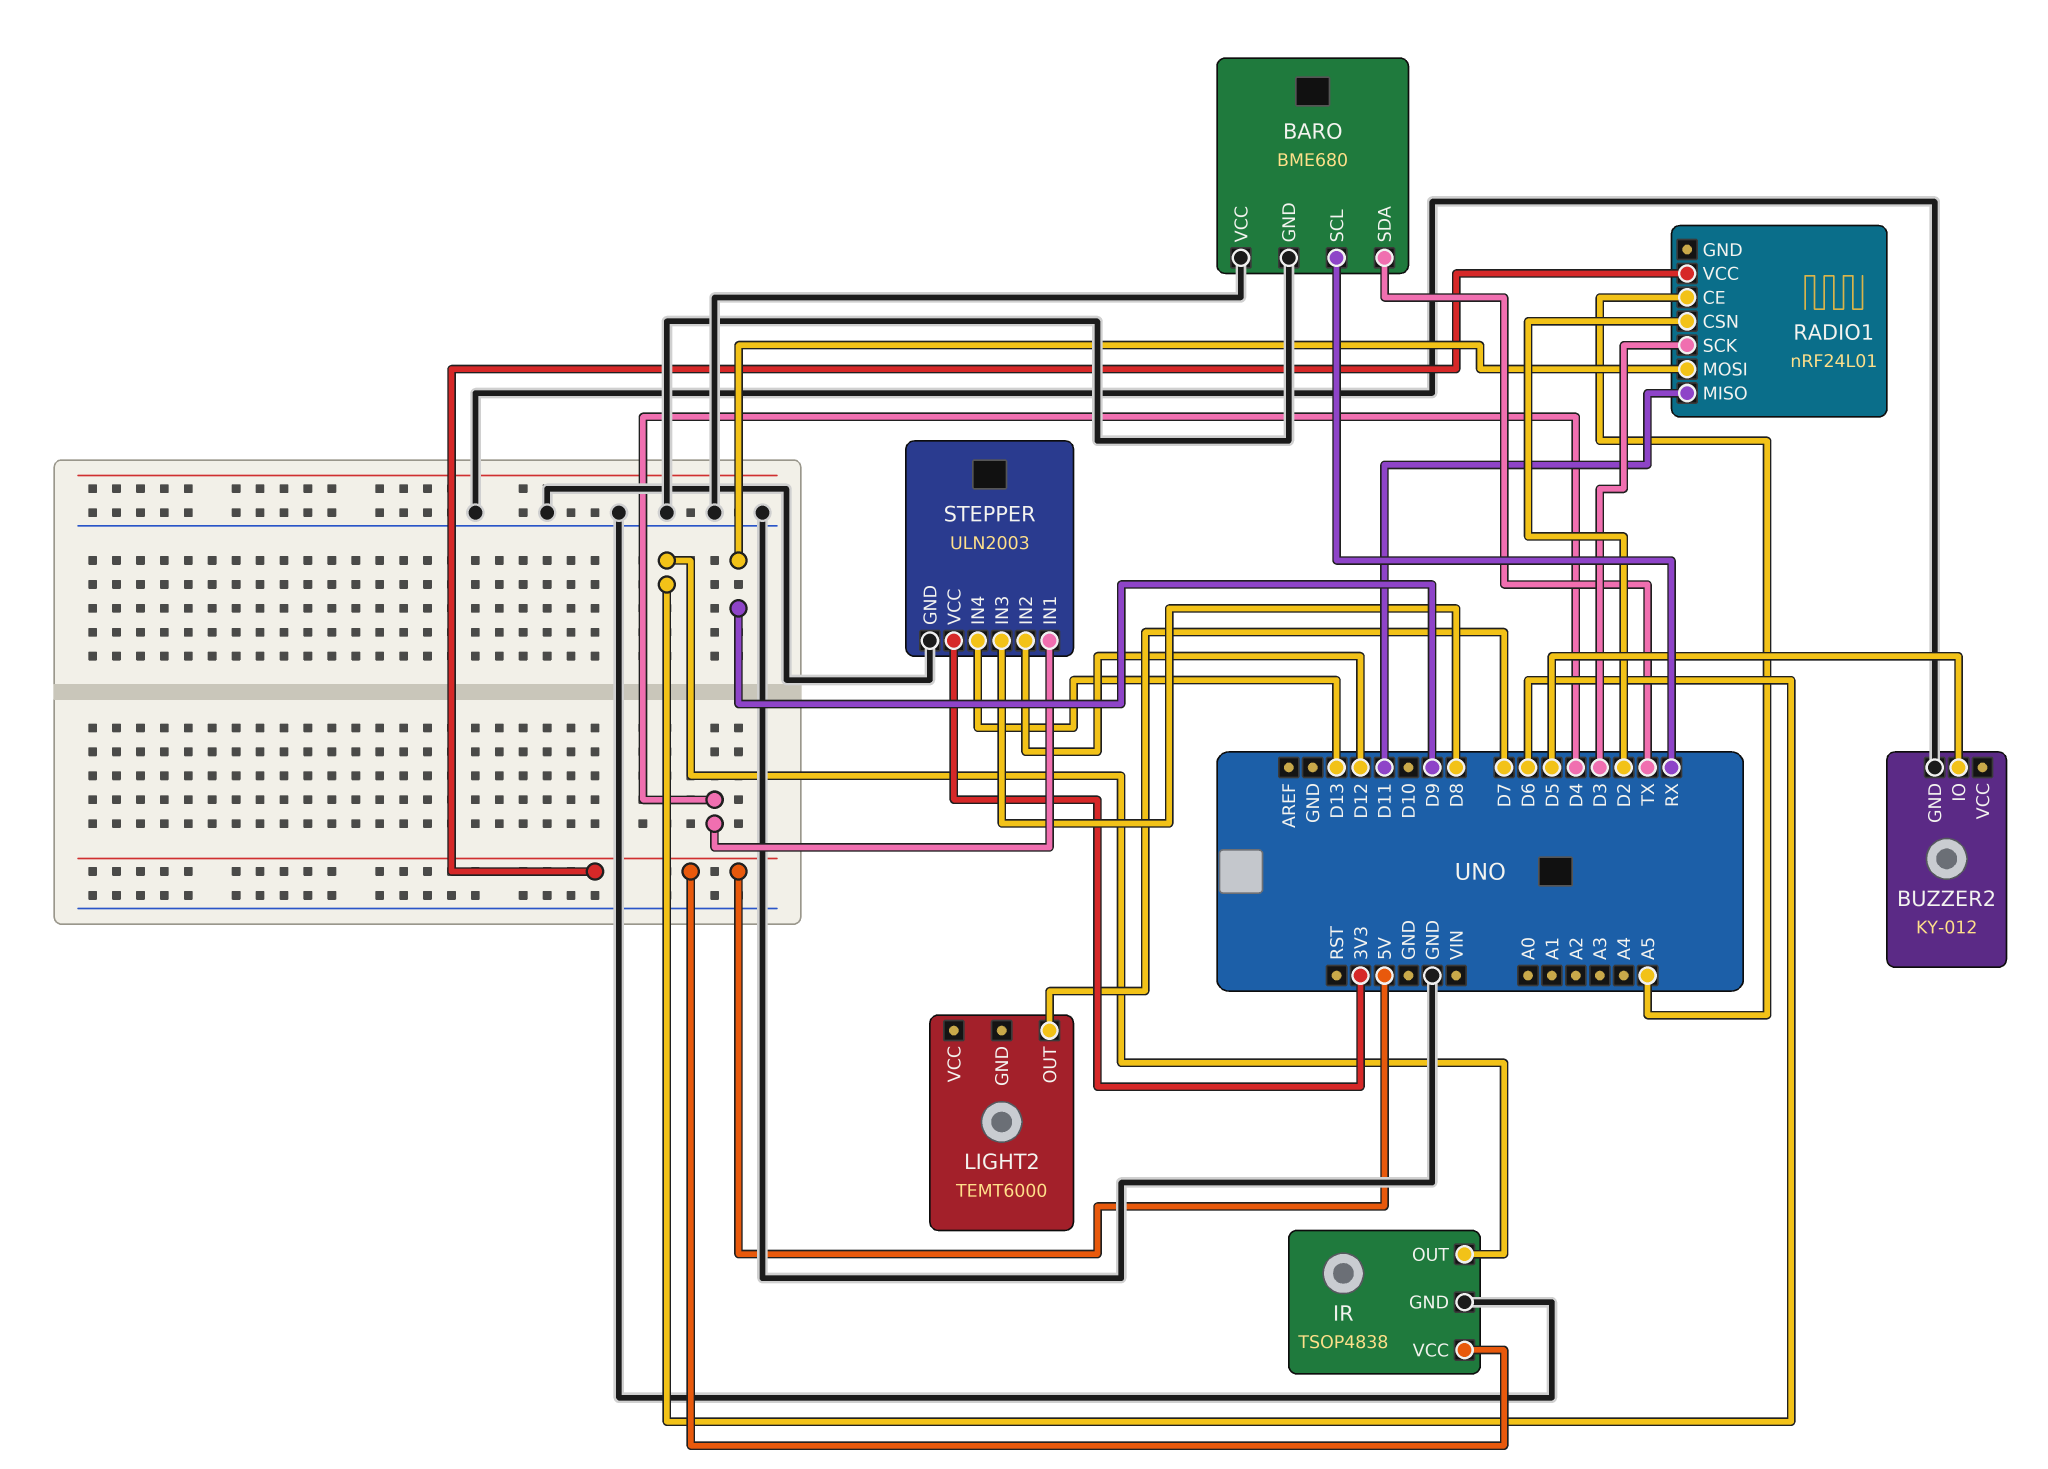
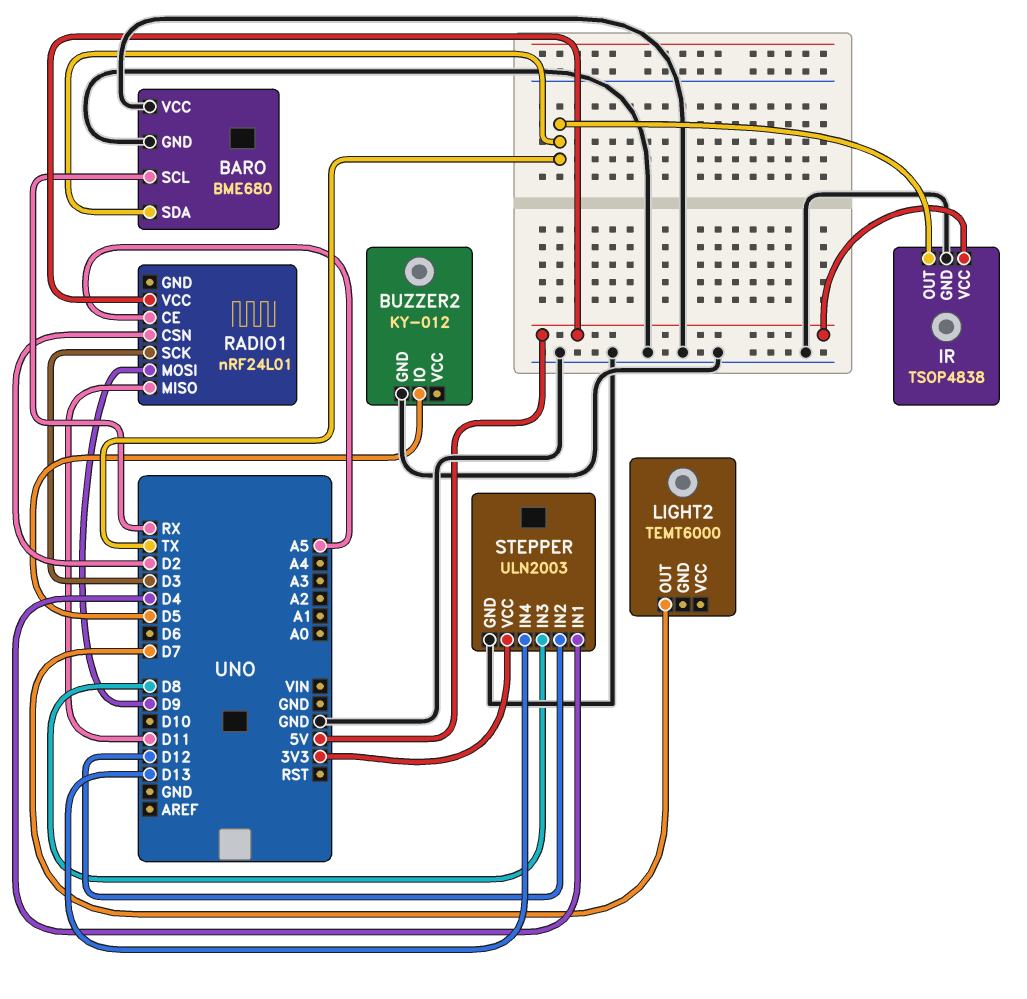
IR pin OUT: D6 -> TX

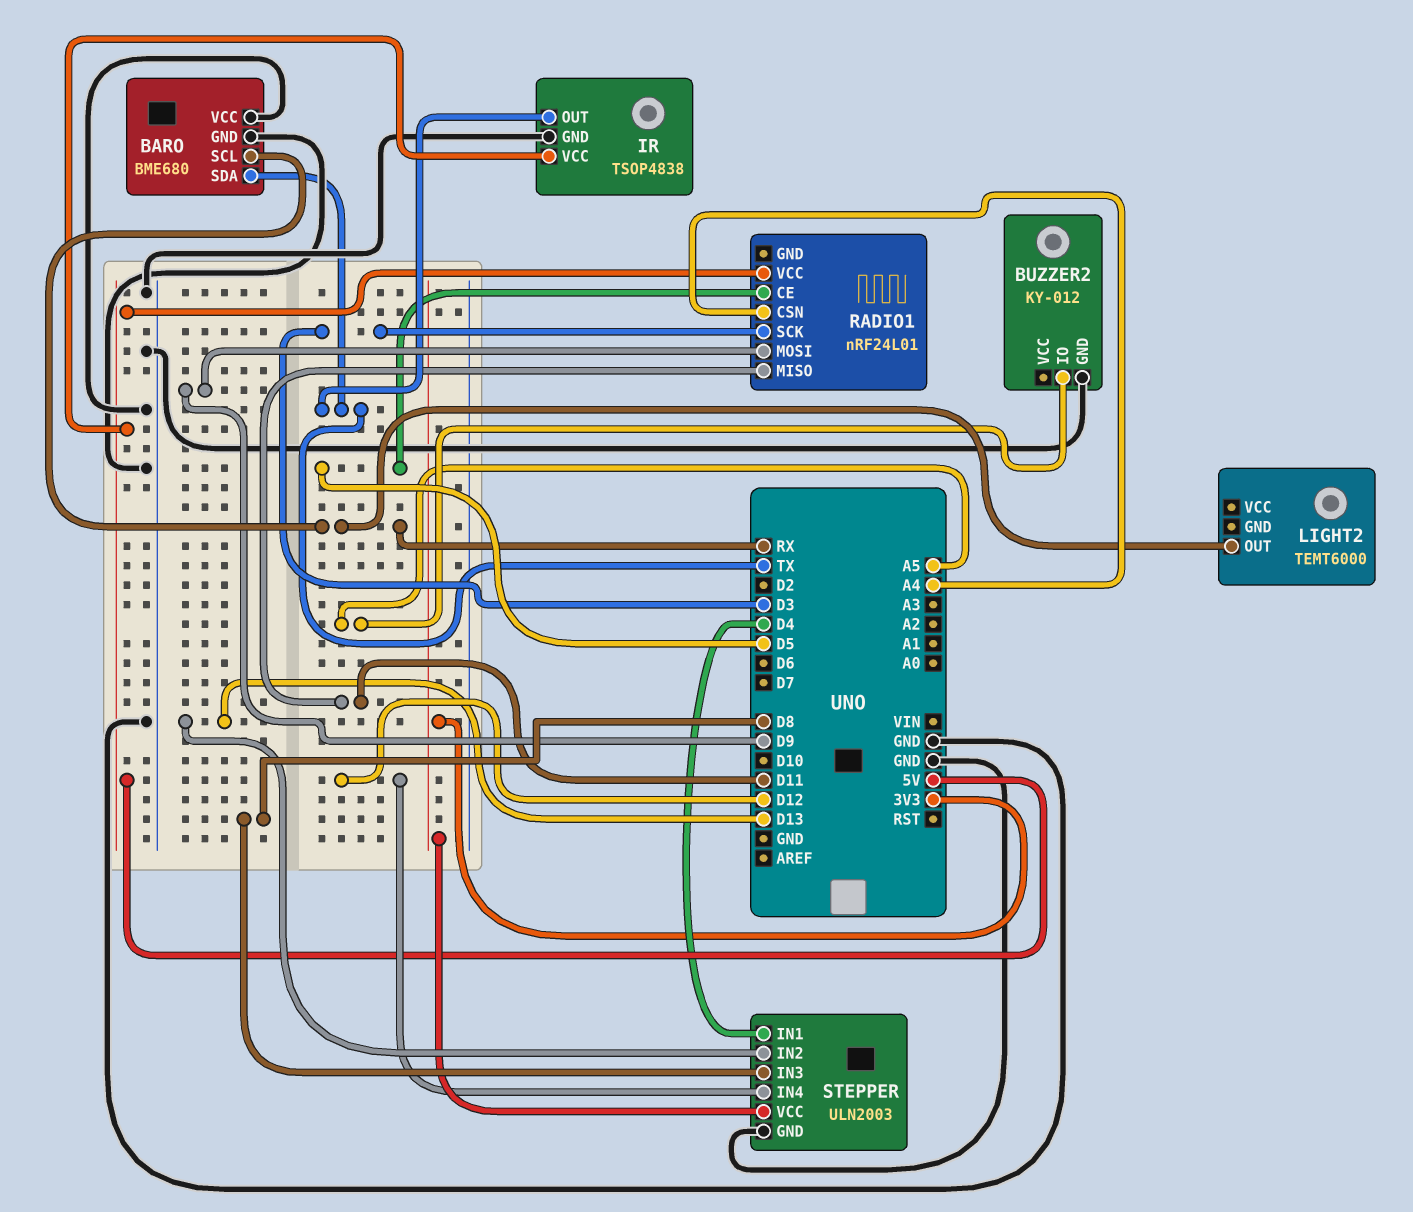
BUZZER2 pin IO: D5 -> A5
LIGHT2 pin OUT: D7 -> RX
RADIO1 pin CE: A5 -> D5
RADIO1 pin CSN: D2 -> A4
STEPPER pin IN2: D12 -> D13
STEPPER pin IN4: D13 -> D12

